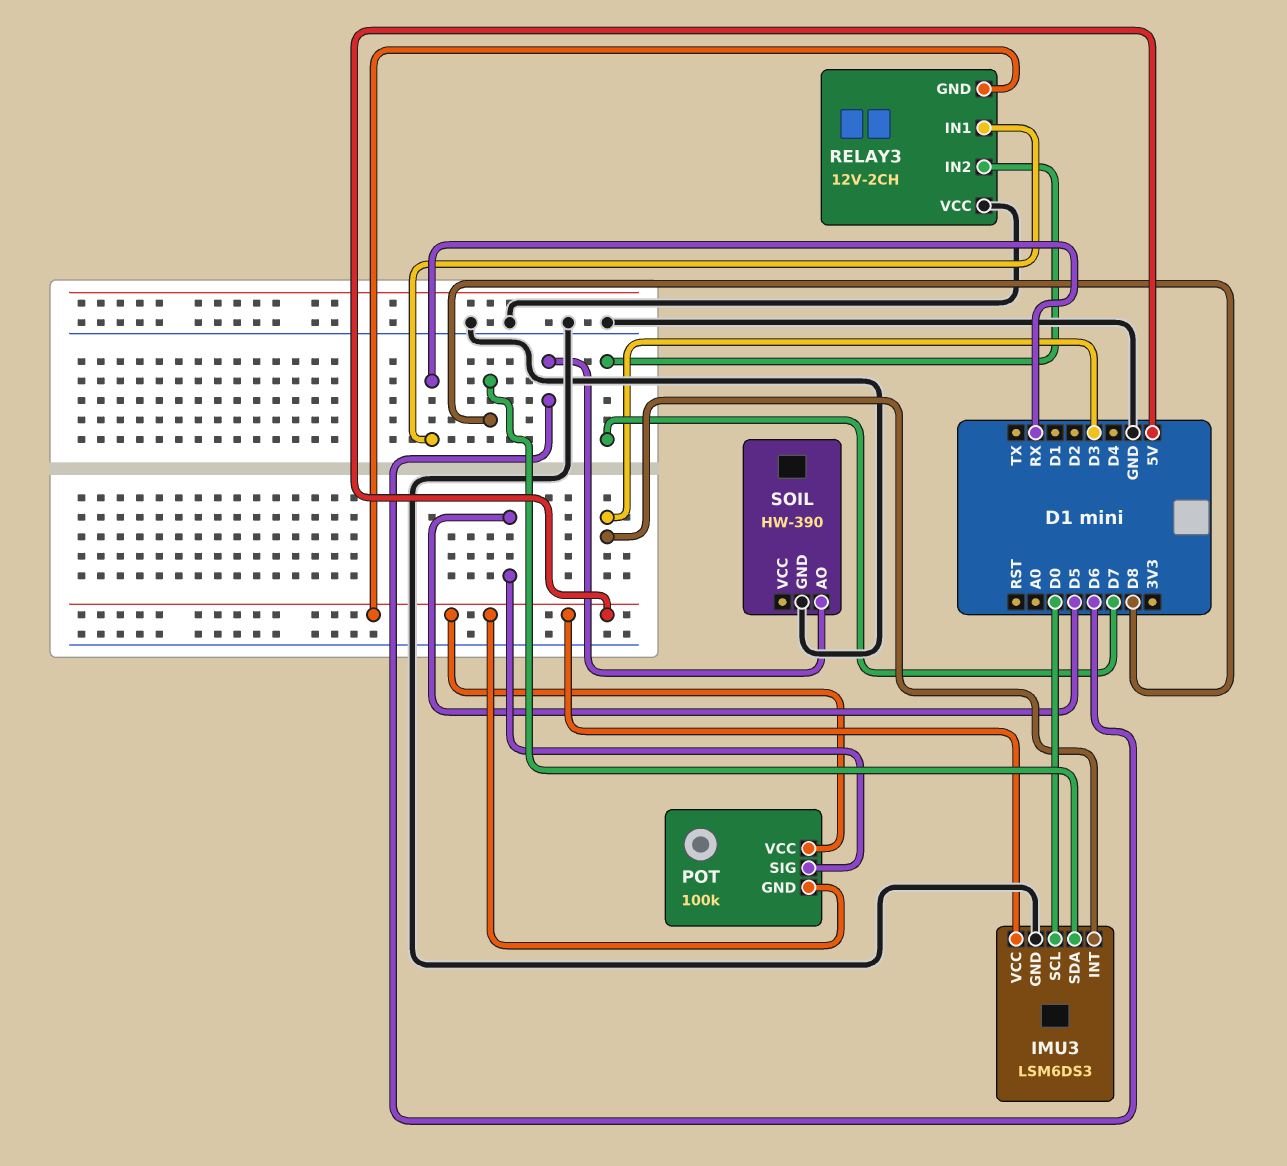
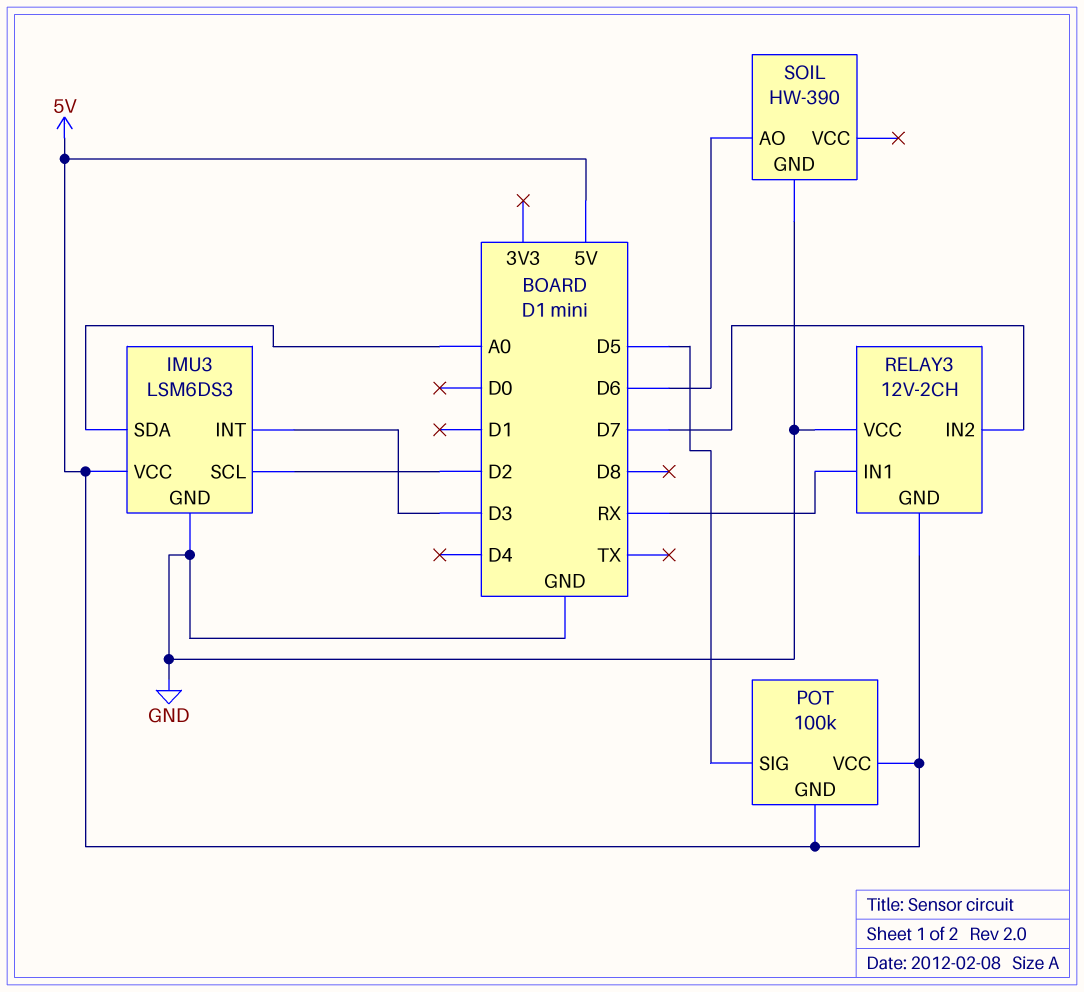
IMU3 pin SCL: D0 -> D2
IMU3 pin SDA: D8 -> A0

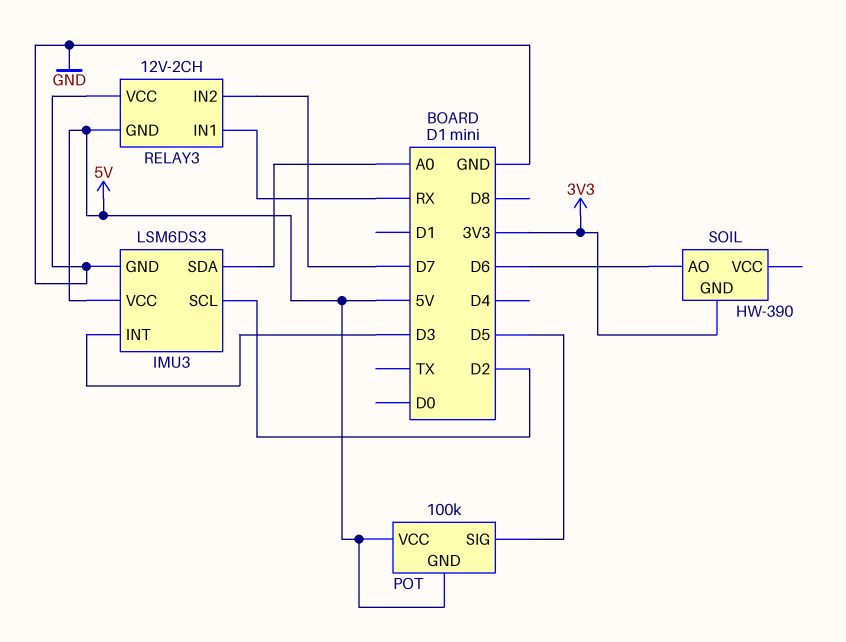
SOIL pin GND: GND -> 3V3

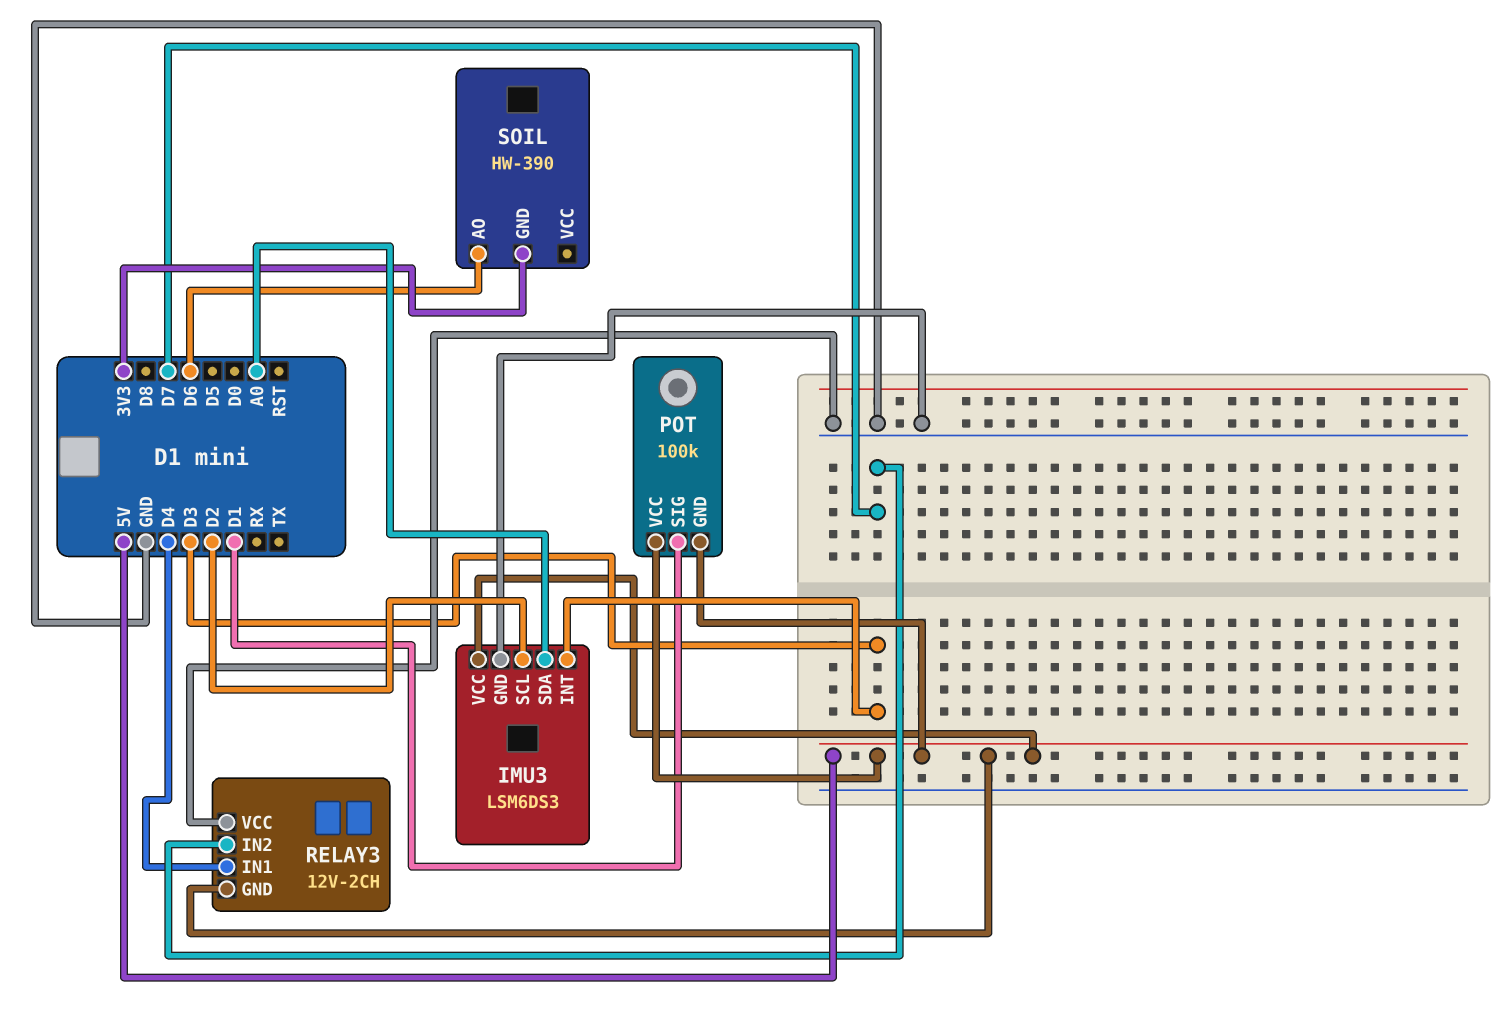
POT pin SIG: D5 -> D1
RELAY3 pin IN1: RX -> D4

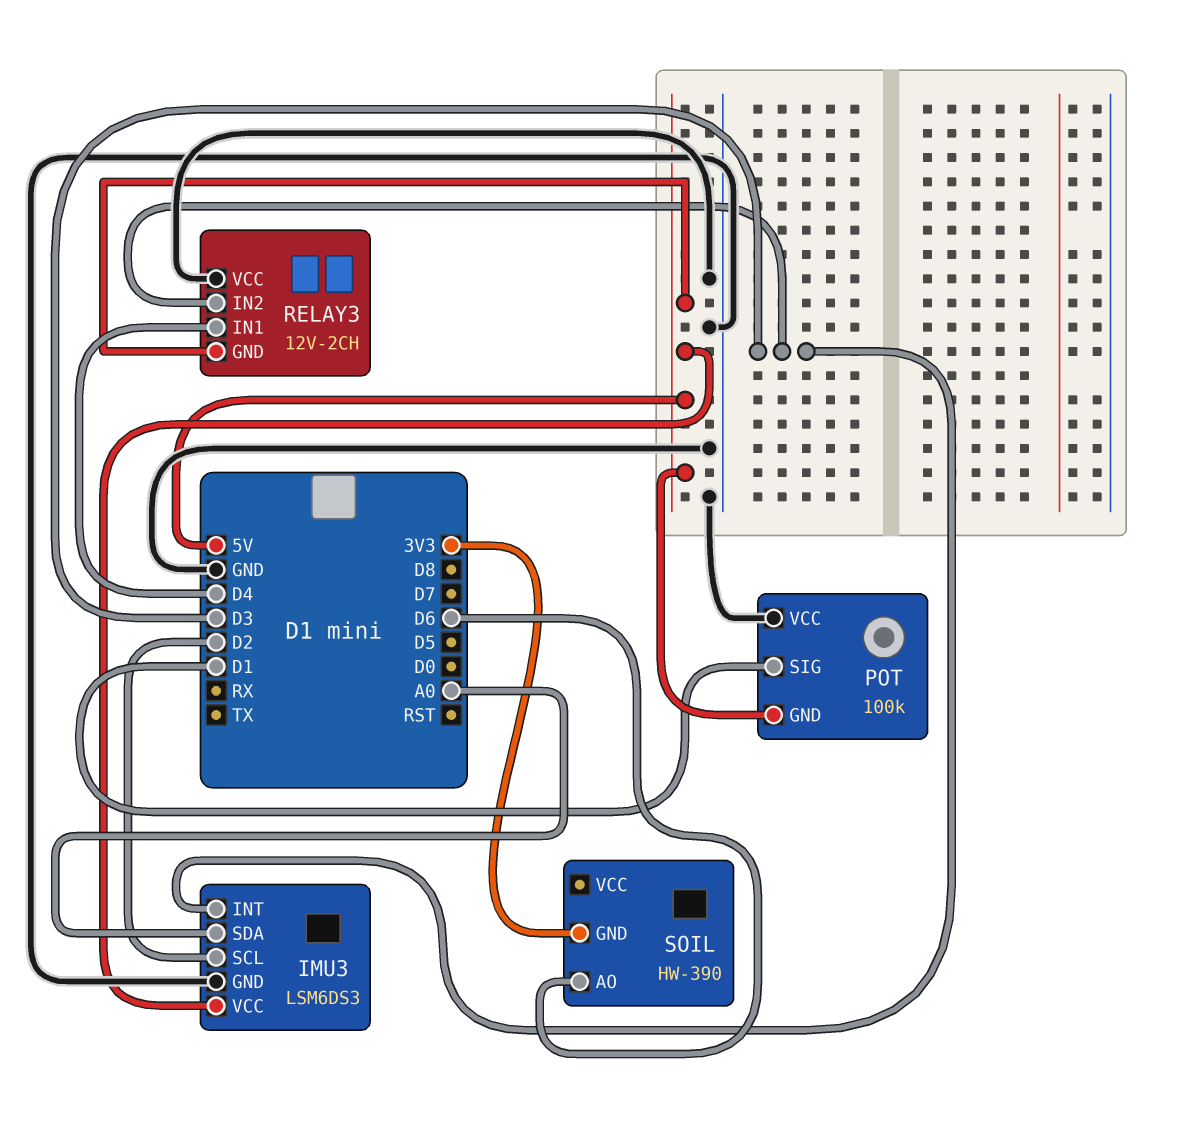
POT pin VCC: 5V -> GND
RELAY3 pin IN2: D7 -> D3

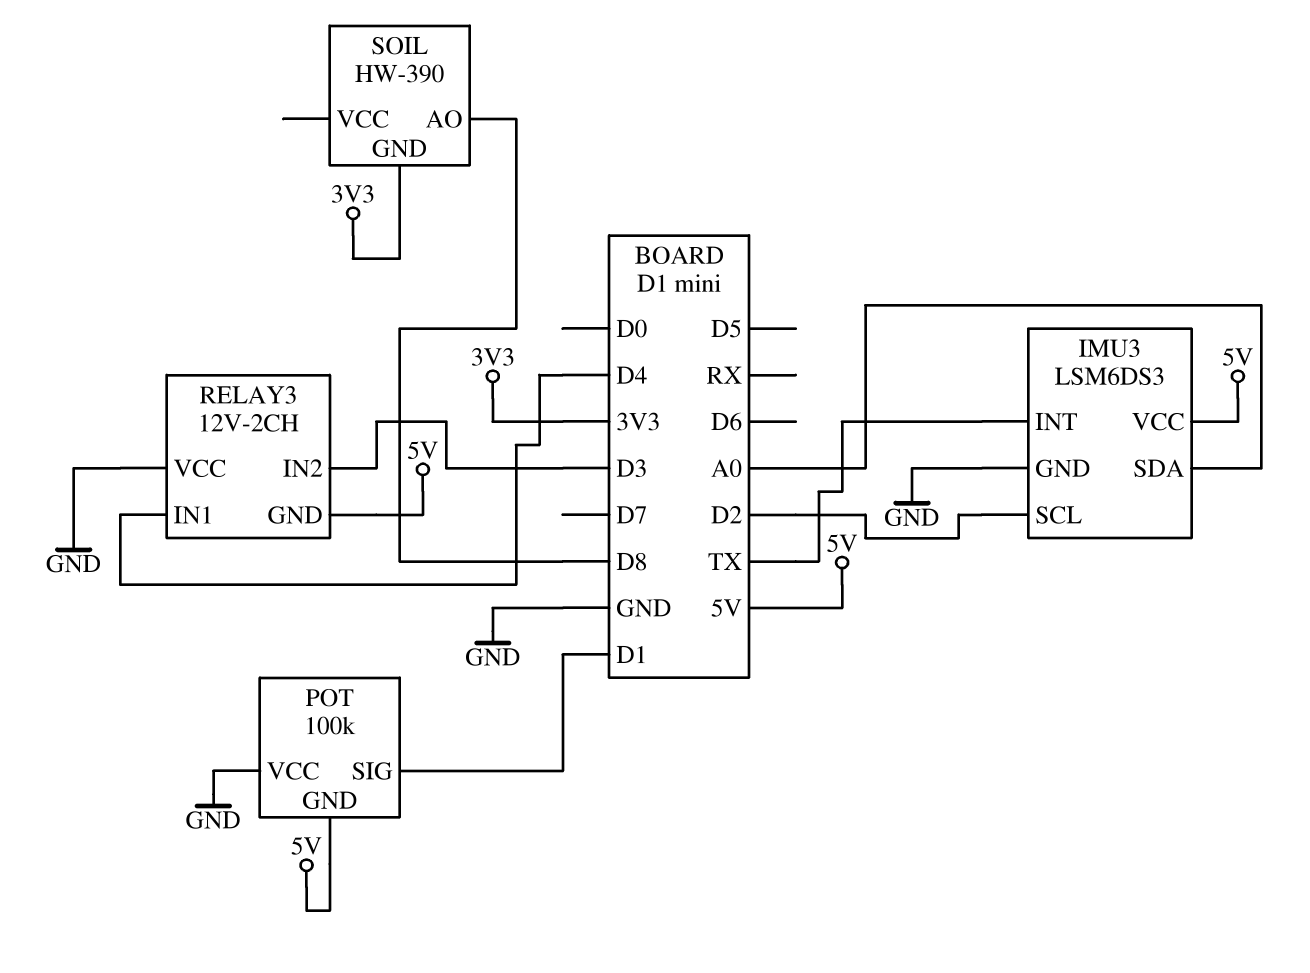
IMU3 pin INT: D3 -> TX
SOIL pin AO: D6 -> D8

